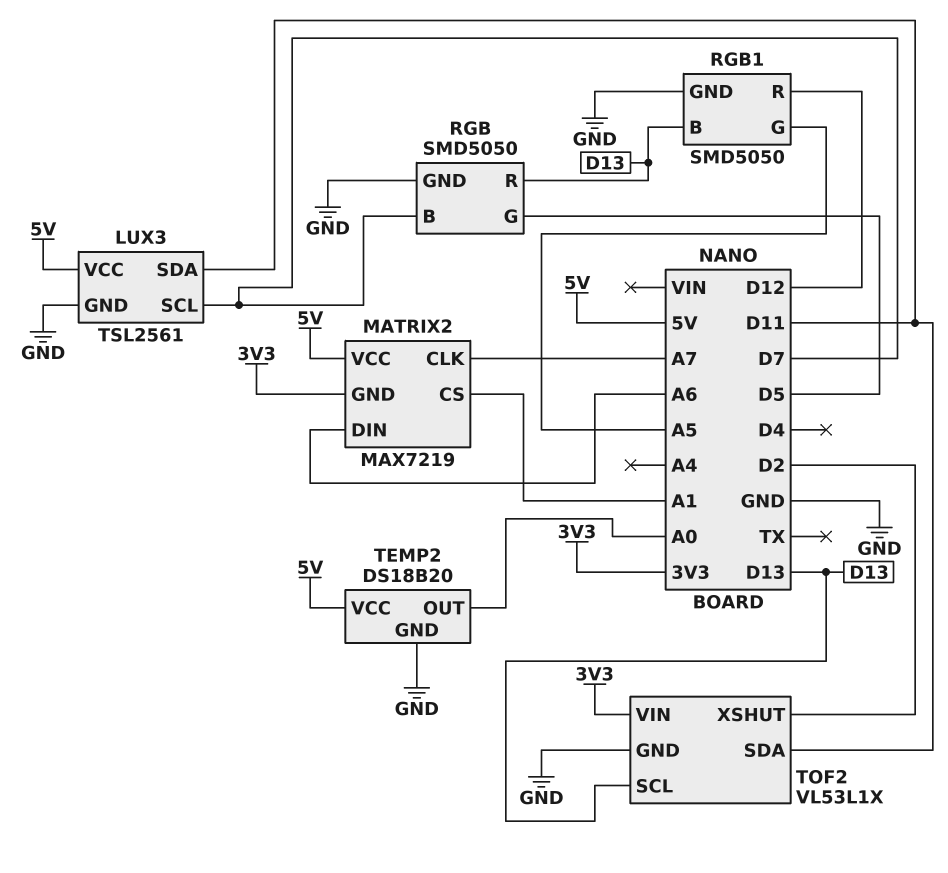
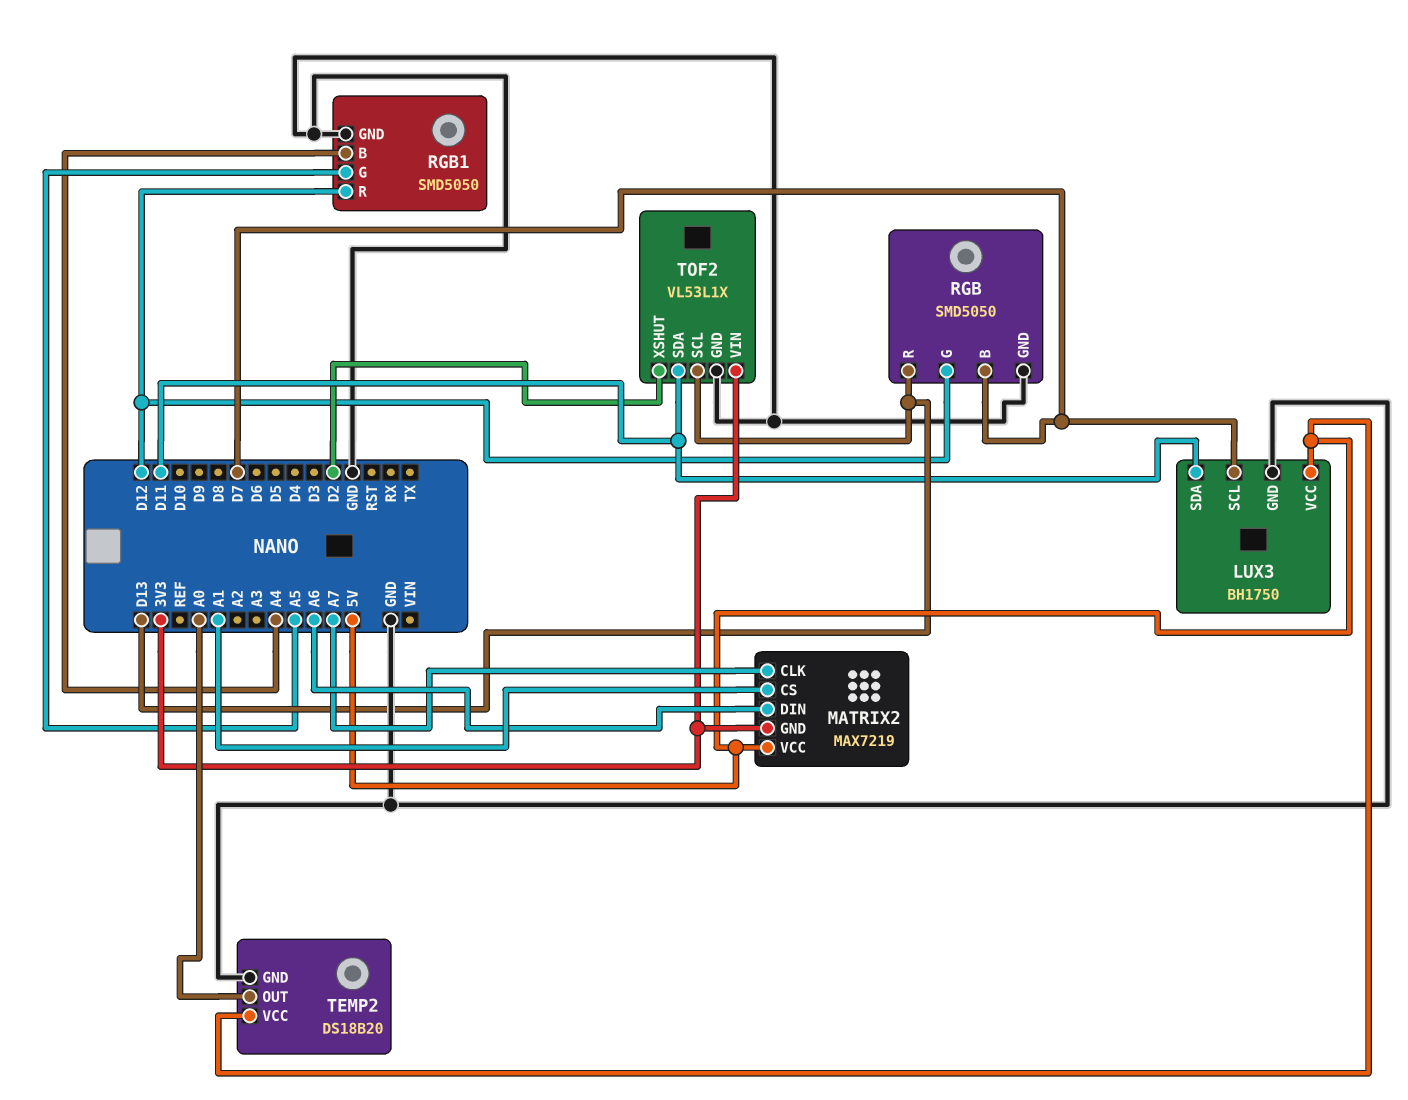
LUX3: TSL2561 -> BH1750
RGB pin G: D5 -> D12
RGB1 pin B: D13 -> A4

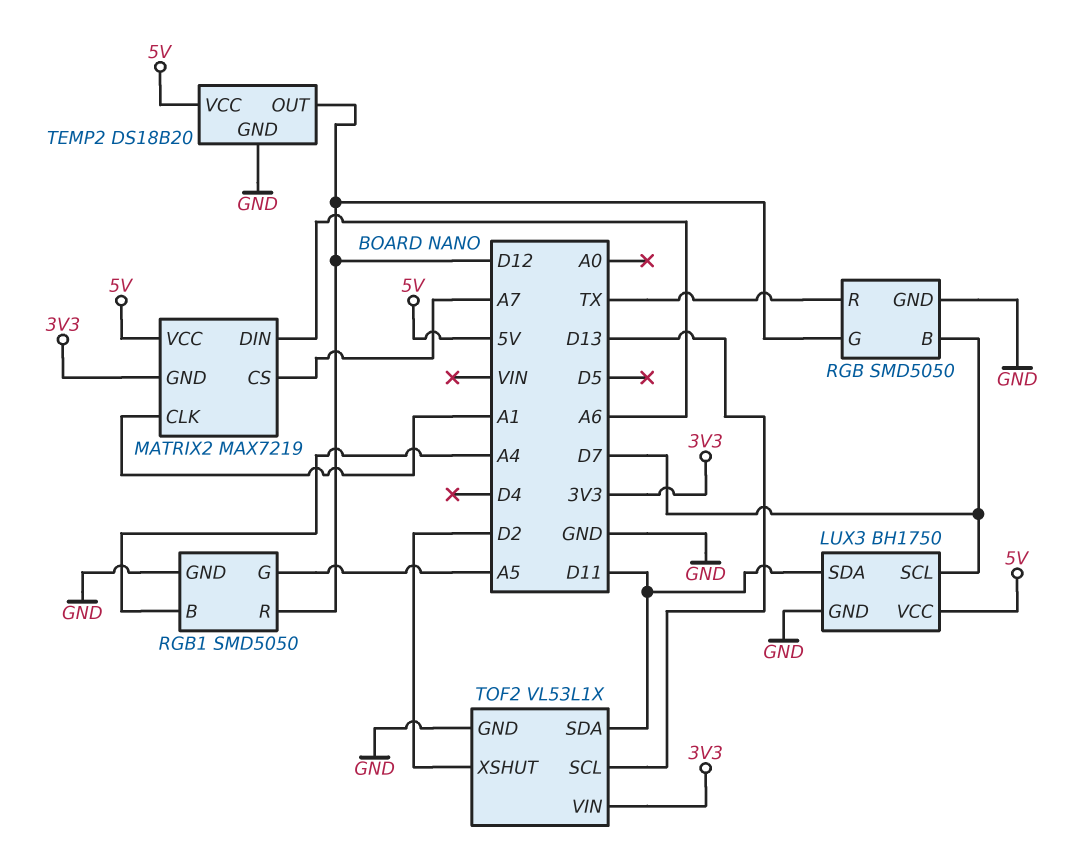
MATRIX2 pin CLK: A7 -> A1
MATRIX2 pin CS: A1 -> A7
RGB pin R: D13 -> TX
TEMP2 pin OUT: A0 -> D12

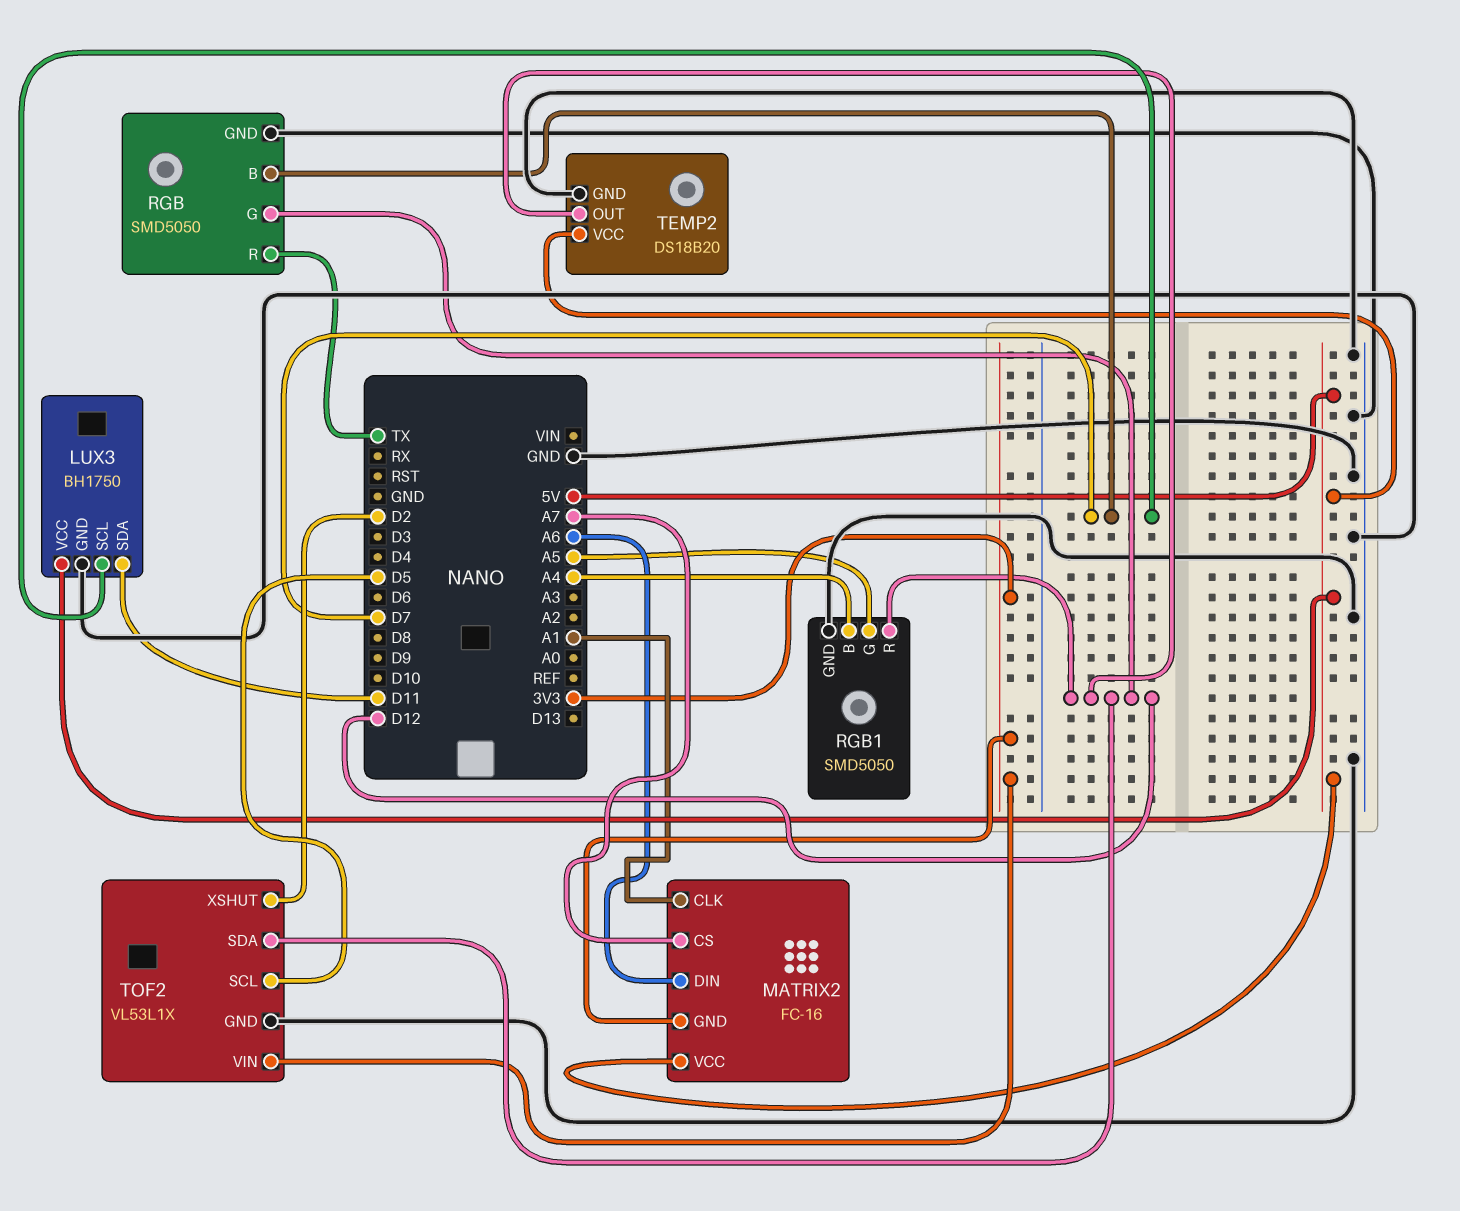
MATRIX2: MAX7219 -> FC-16
TOF2 pin SCL: D13 -> D5
TOF2 pin SDA: D11 -> D12

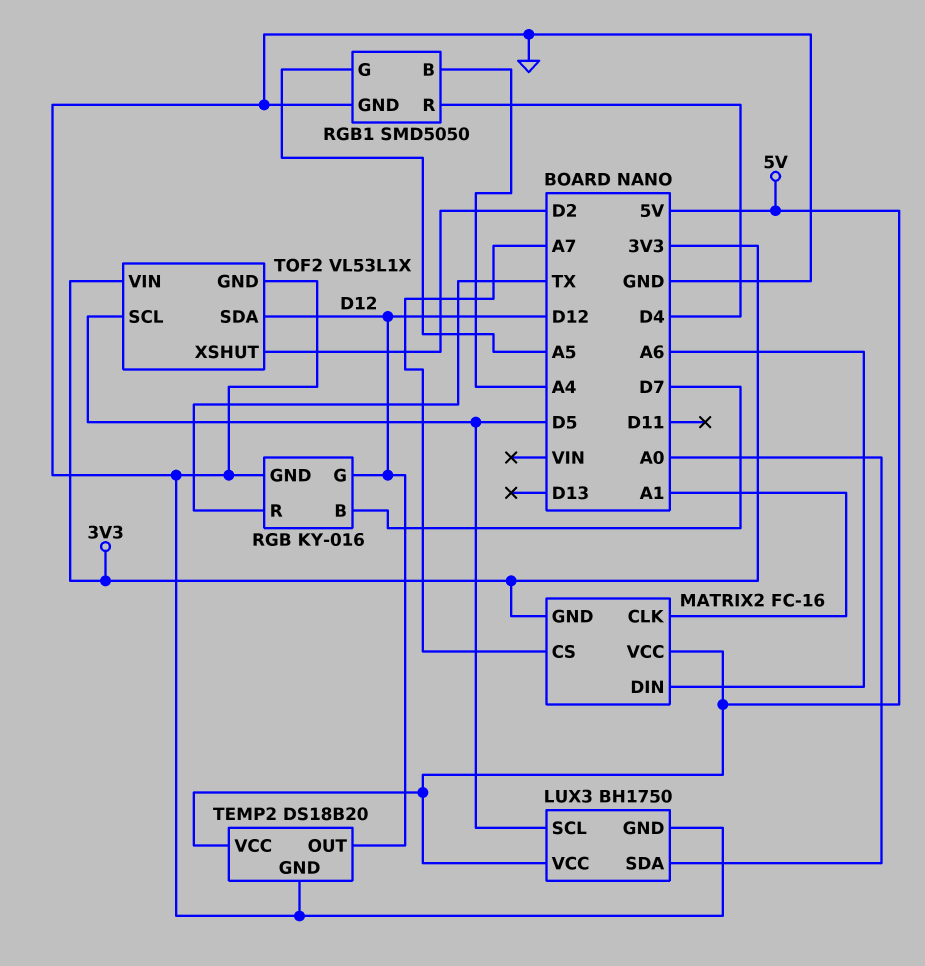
LUX3 pin SCL: D7 -> D5
LUX3 pin SDA: D11 -> A0
RGB: SMD5050 -> KY-016
RGB1 pin R: D12 -> D4

